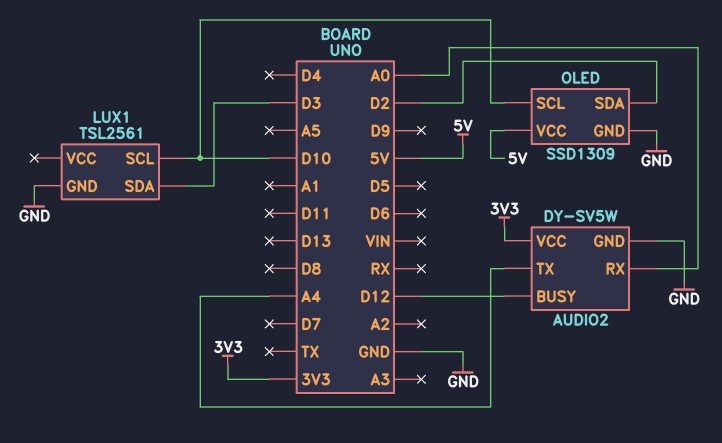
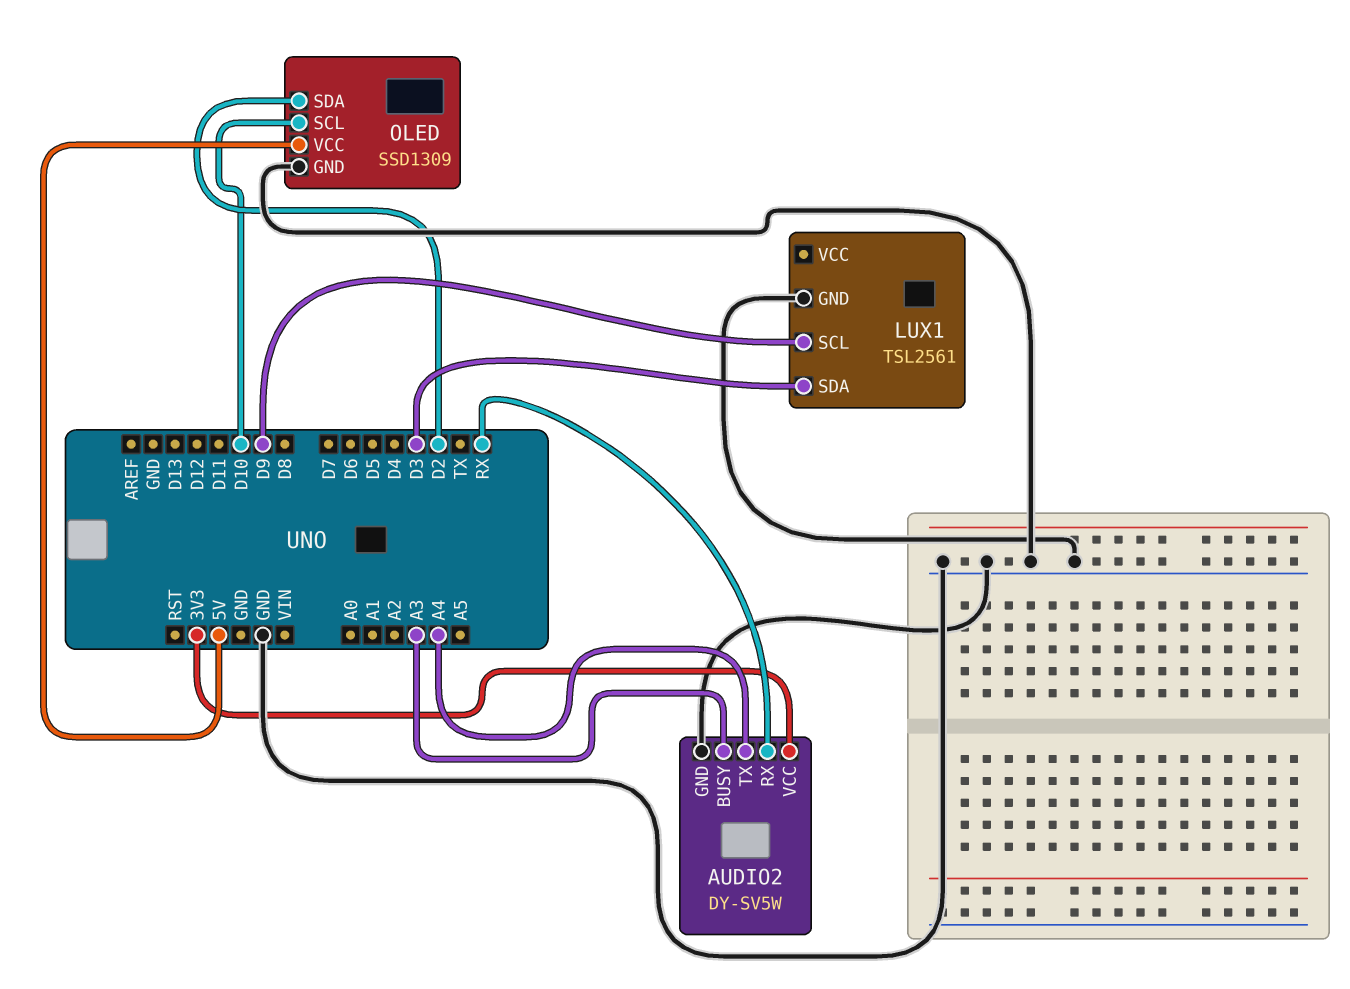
AUDIO2 pin BUSY: D12 -> A3
AUDIO2 pin RX: A0 -> RX
LUX1 pin SCL: D10 -> D9

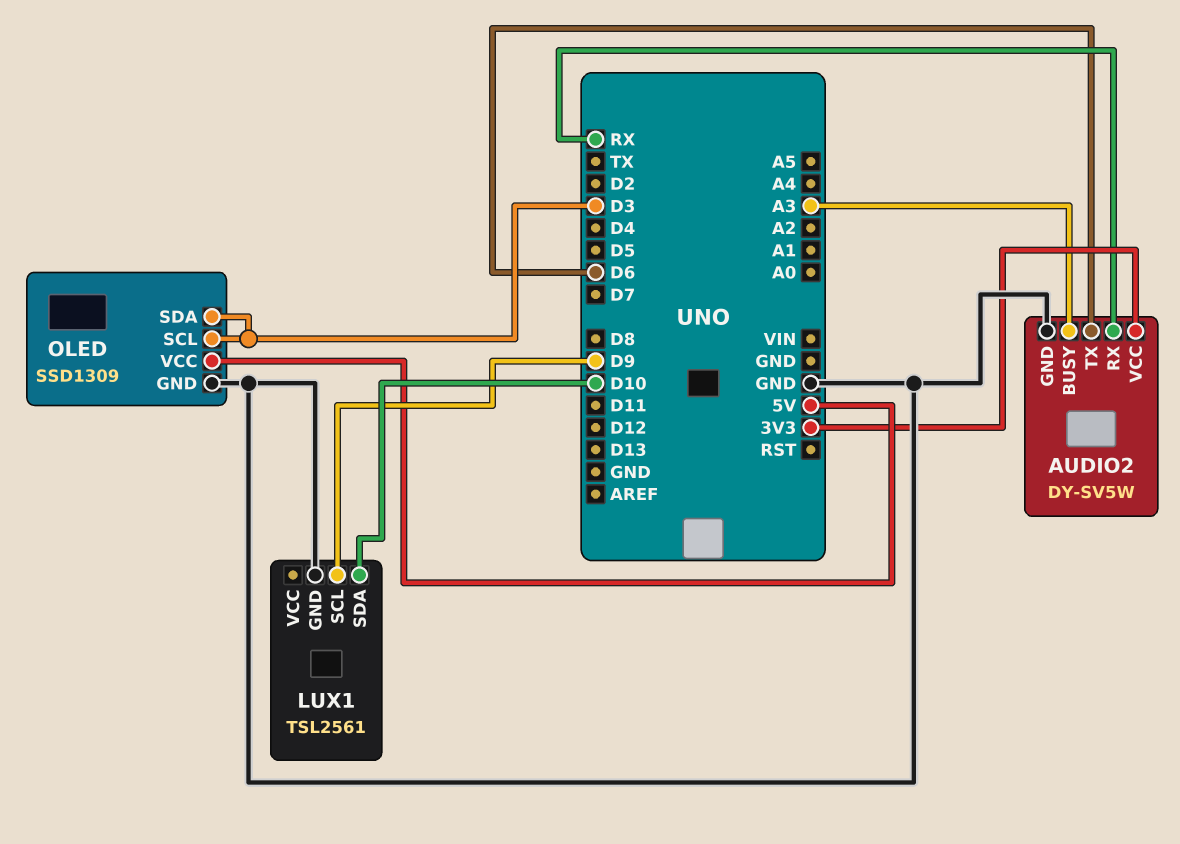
AUDIO2 pin TX: A4 -> D6
LUX1 pin SDA: D3 -> D10
OLED pin SCL: D10 -> D3
OLED pin SDA: D2 -> D3

